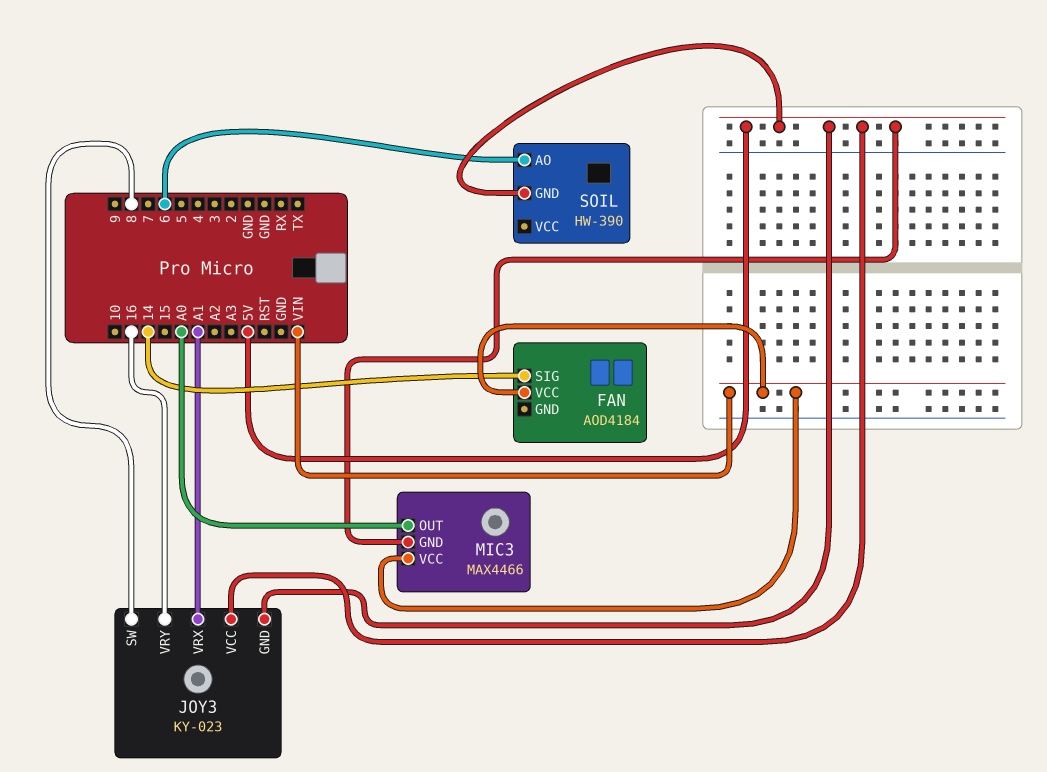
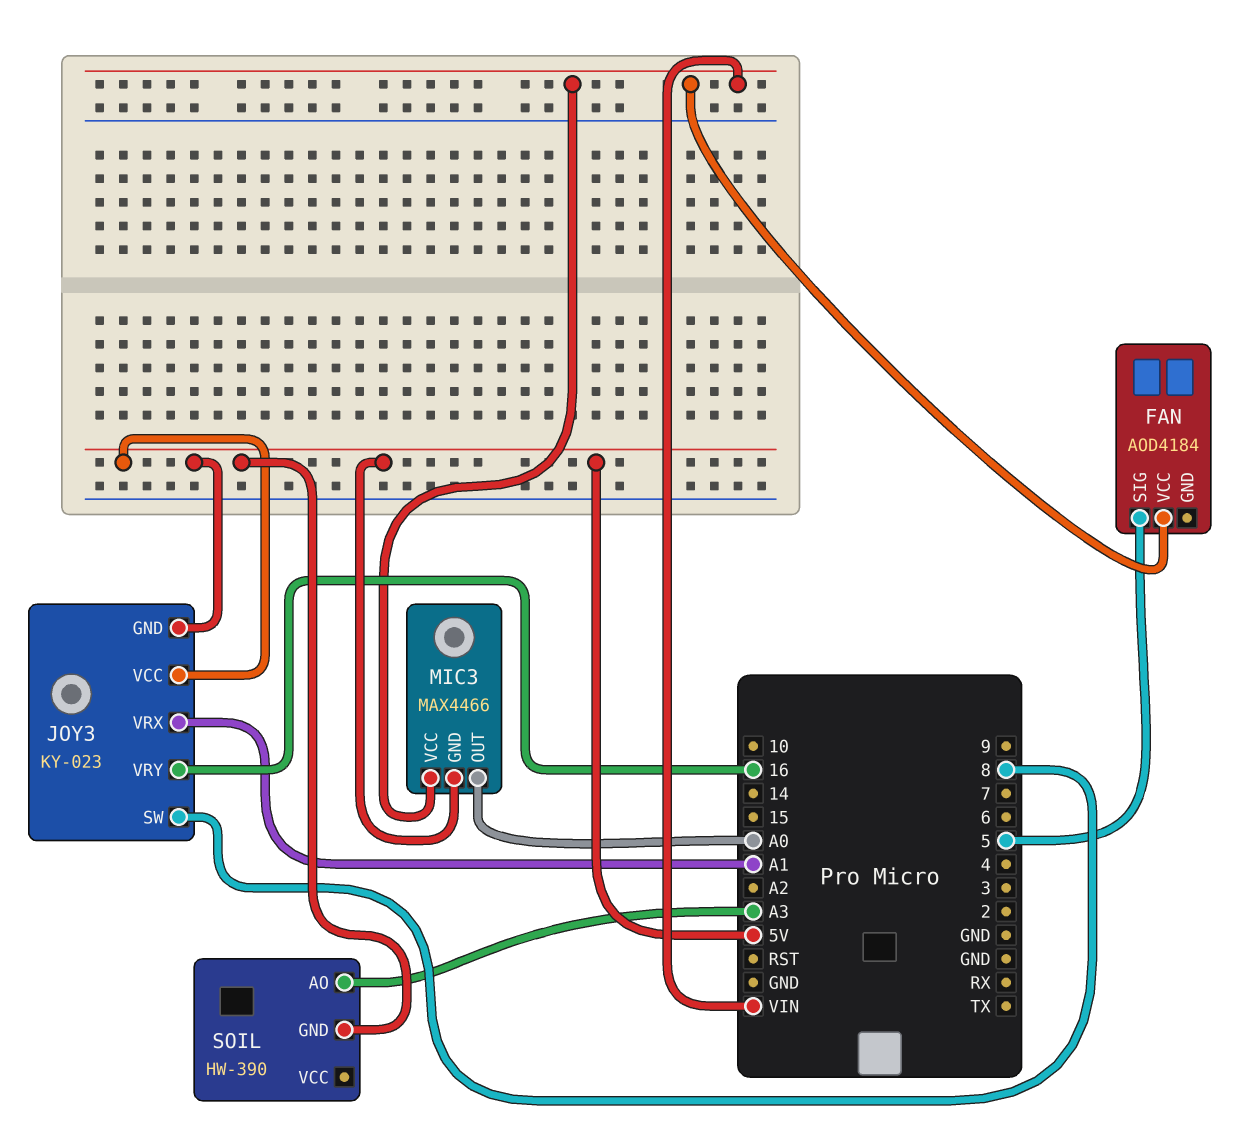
FAN pin SIG: 14 -> 5
SOIL pin AO: 6 -> A3

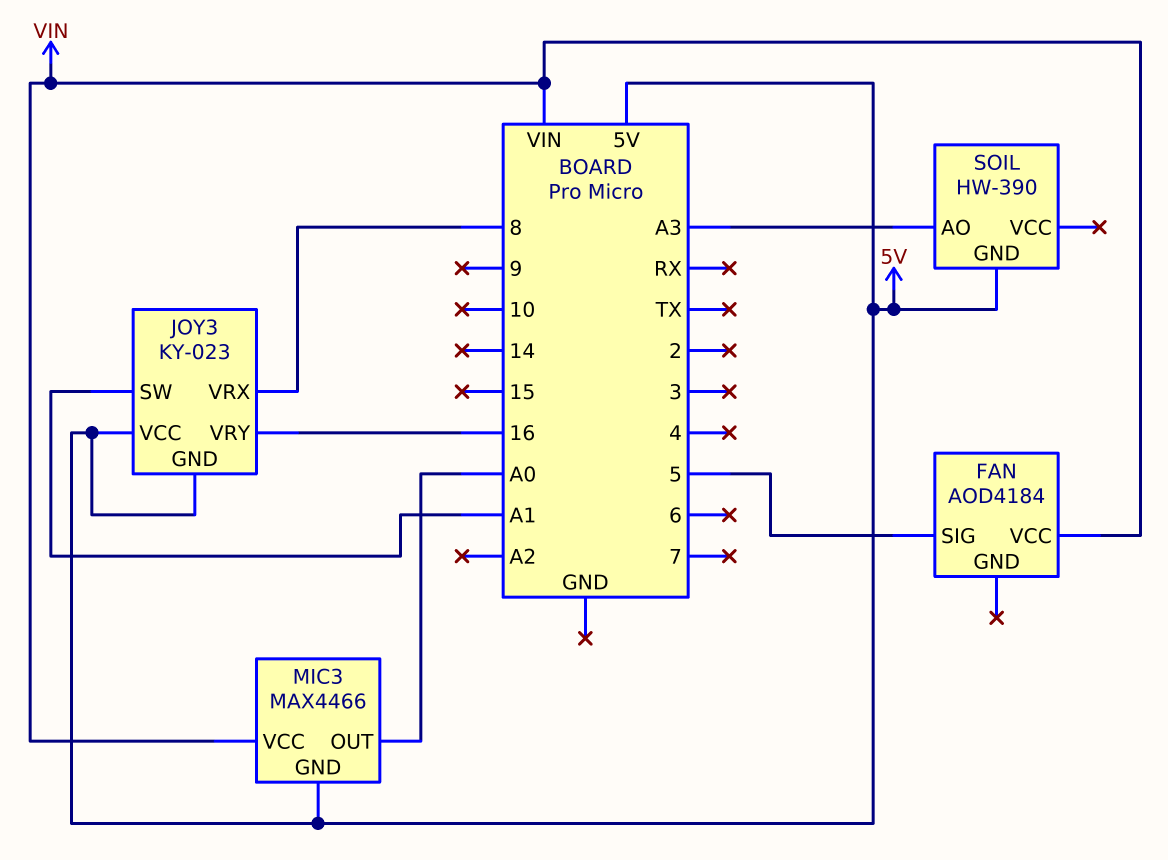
JOY3 pin SW: 8 -> A1
JOY3 pin VRX: A1 -> 8

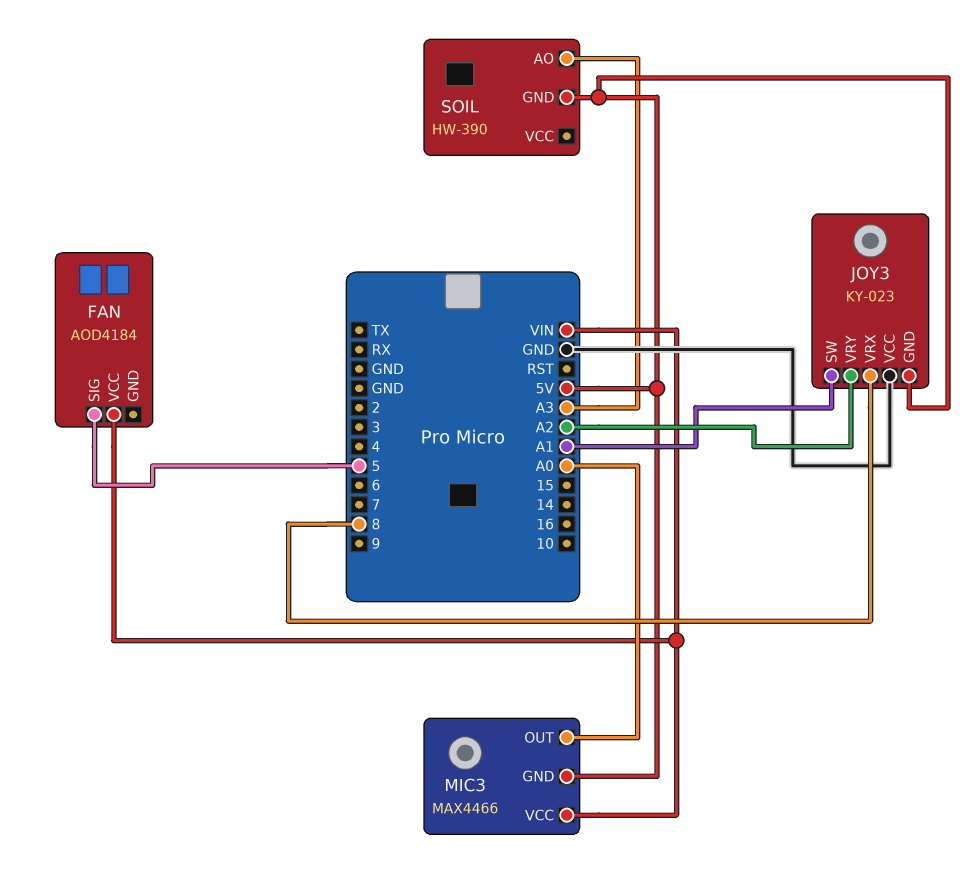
JOY3 pin VCC: 5V -> GND
JOY3 pin VRY: 16 -> A2

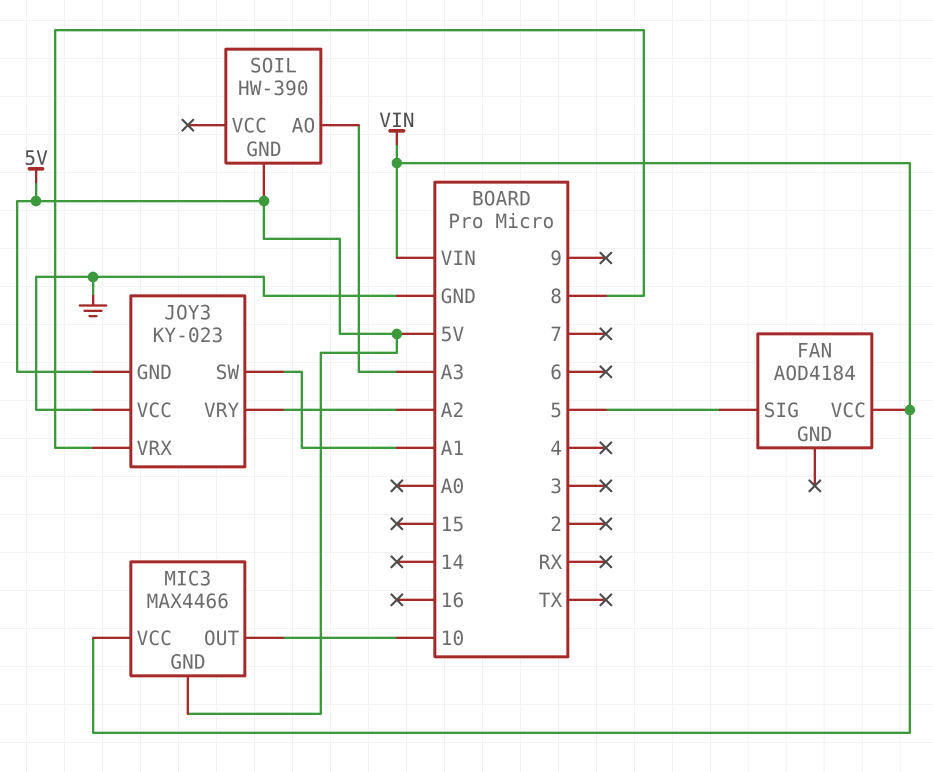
MIC3 pin OUT: A0 -> 10

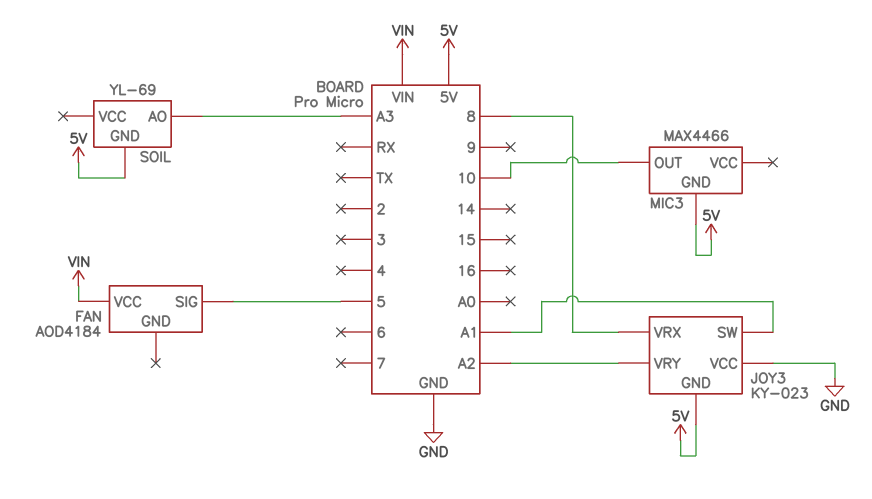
MIC3 pin VCC: VIN -> none
SOIL: HW-390 -> YL-69

